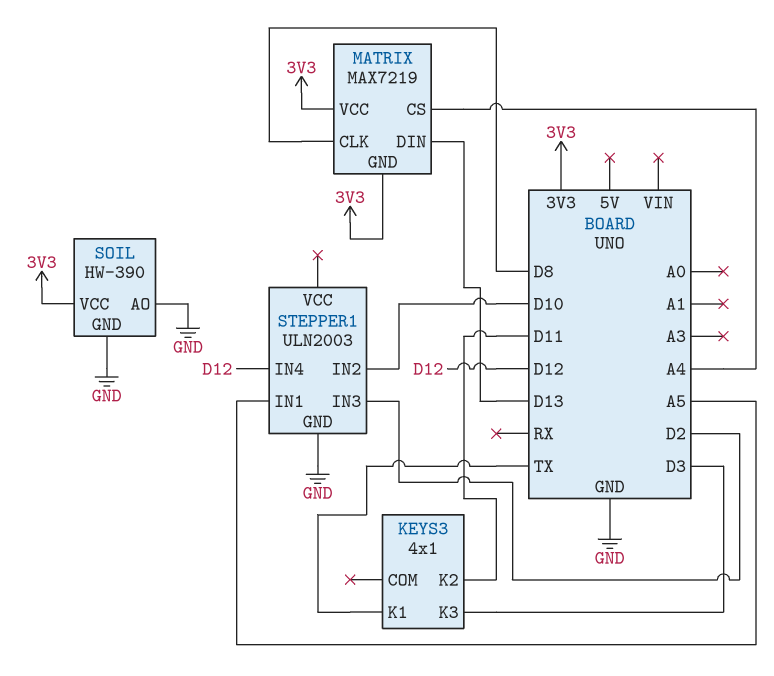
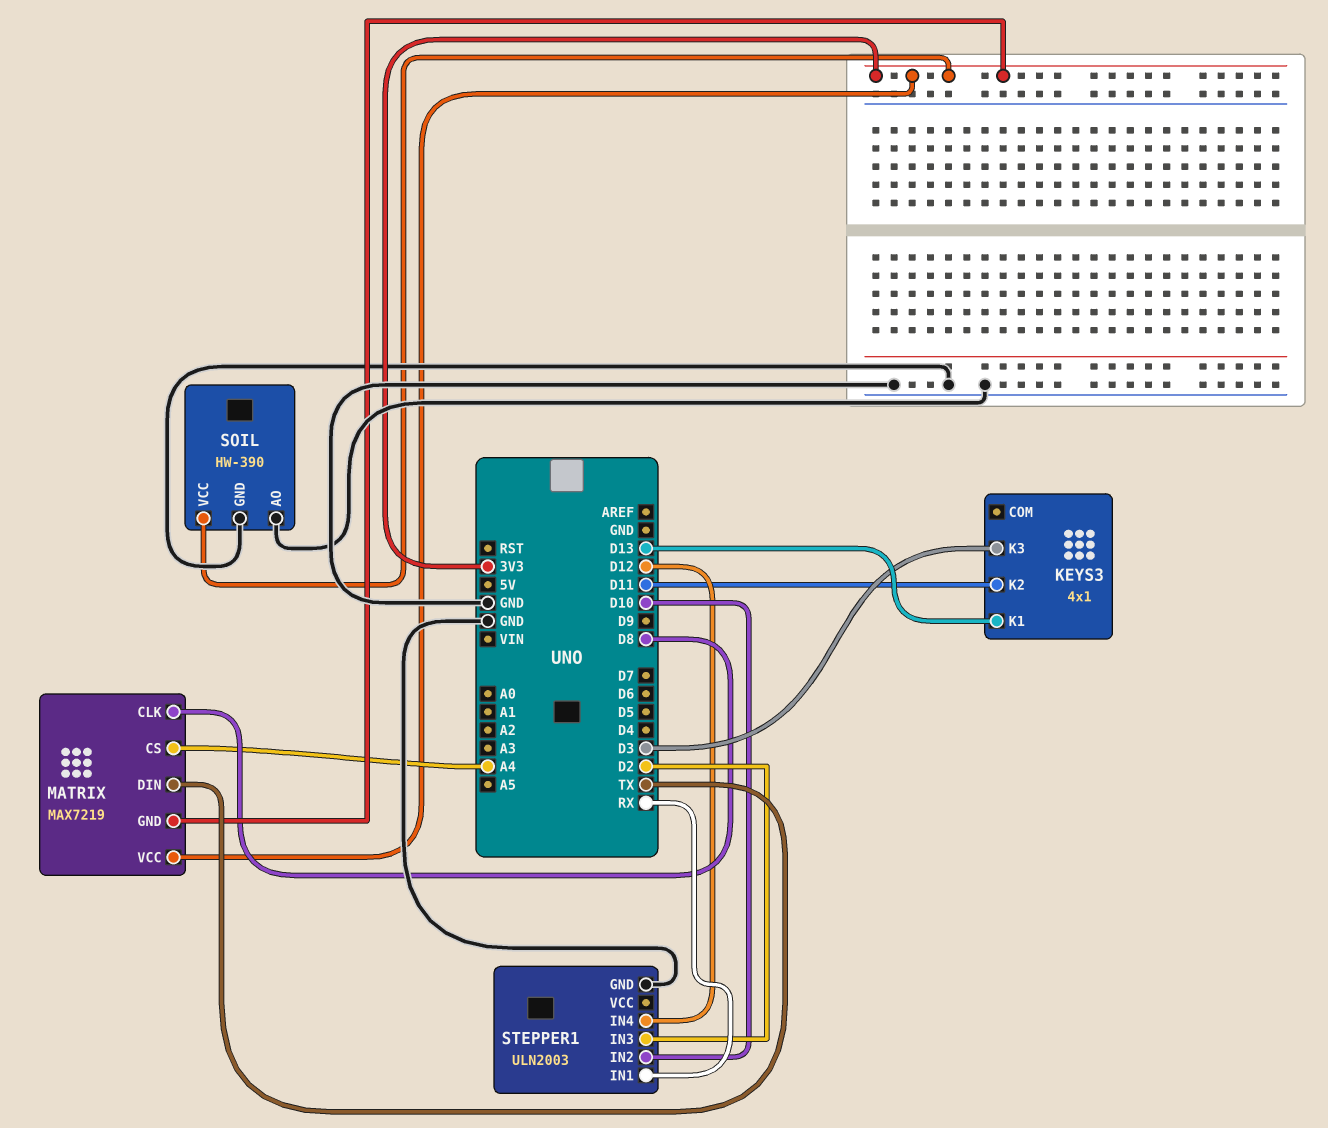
KEYS3 pin K1: TX -> D13
MATRIX pin DIN: D13 -> TX
STEPPER1 pin IN1: A5 -> RX

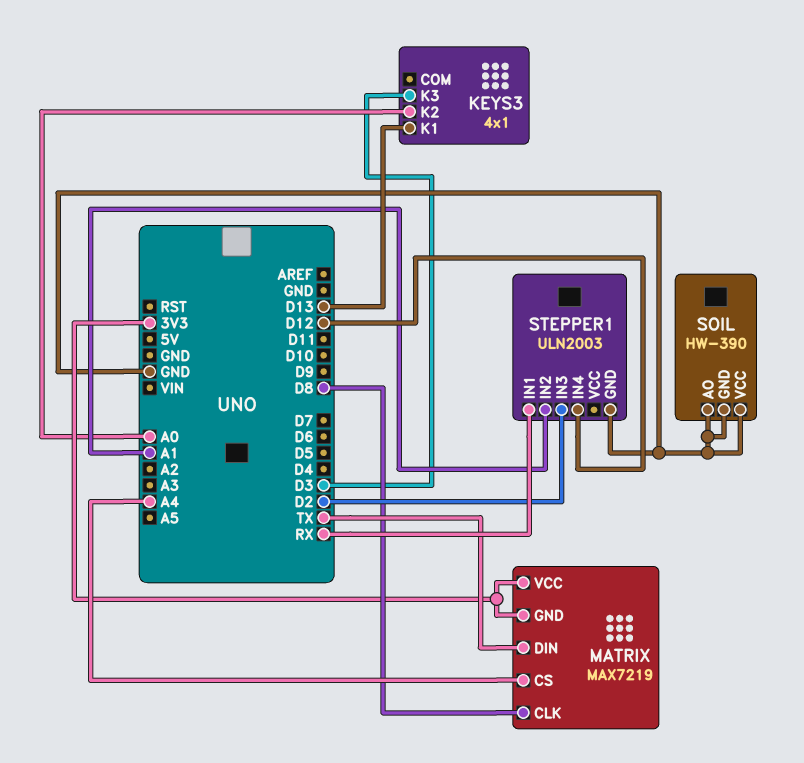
KEYS3 pin K2: D11 -> A0
SOIL pin VCC: 3V3 -> GND
STEPPER1 pin IN2: D10 -> A1

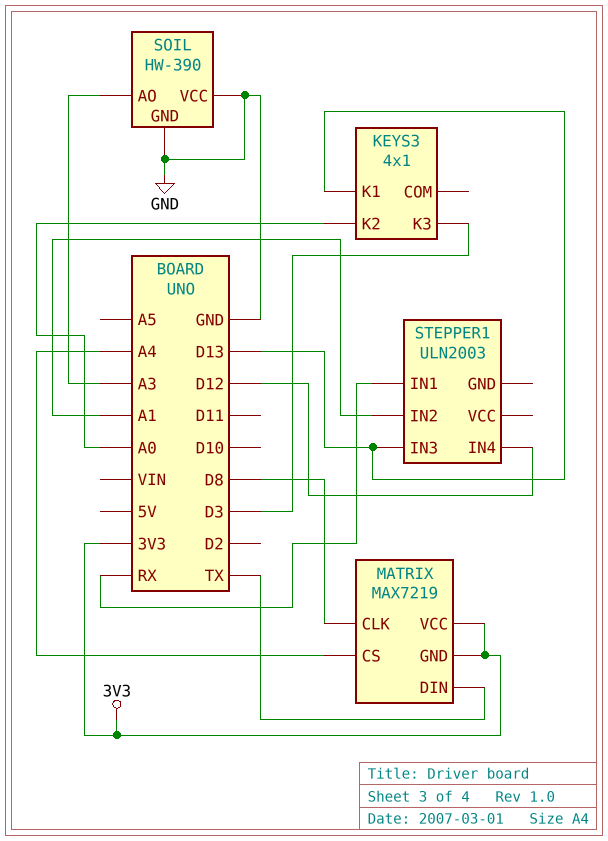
SOIL pin AO: GND -> A3
STEPPER1 pin GND: GND -> none
STEPPER1 pin IN3: D2 -> D13

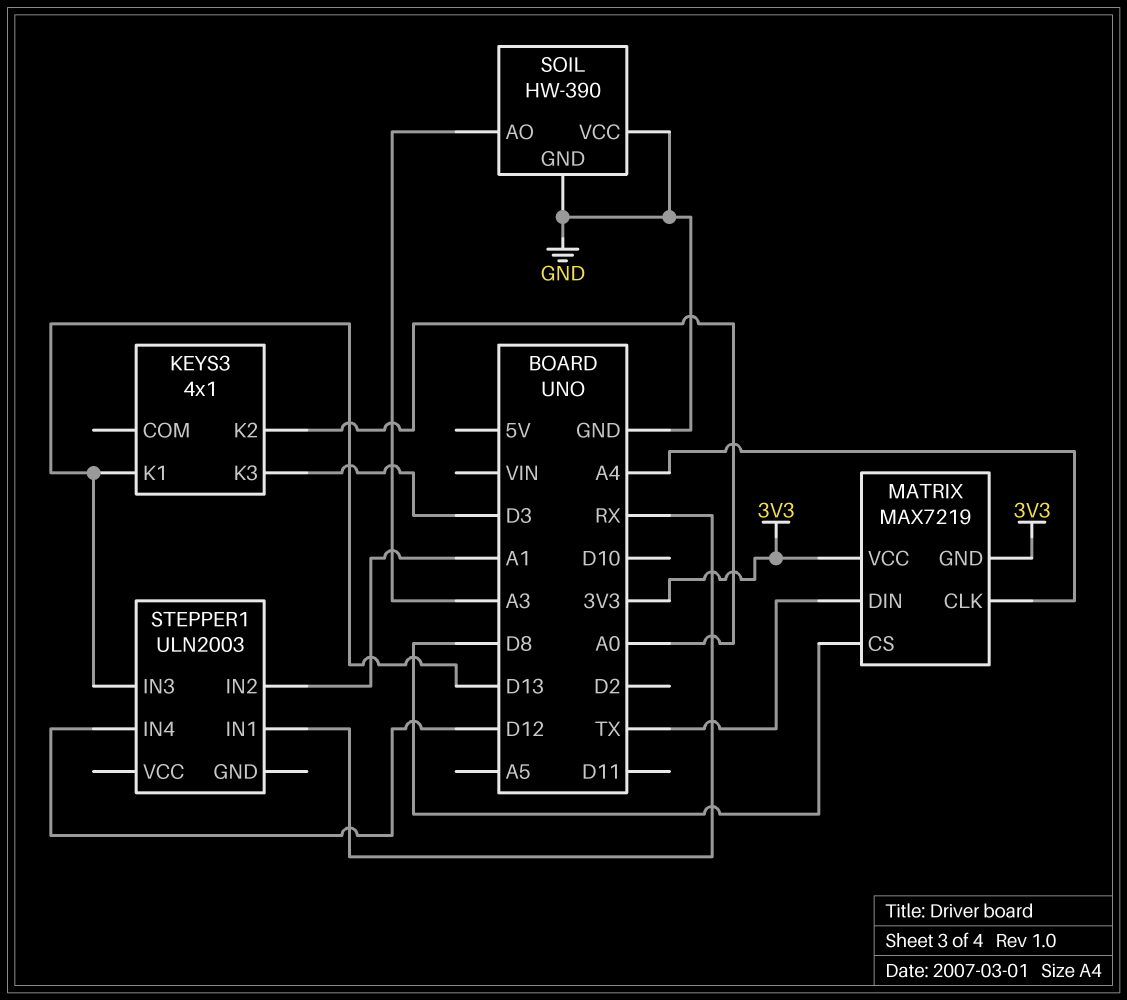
MATRIX pin CLK: D8 -> A4
MATRIX pin CS: A4 -> D8

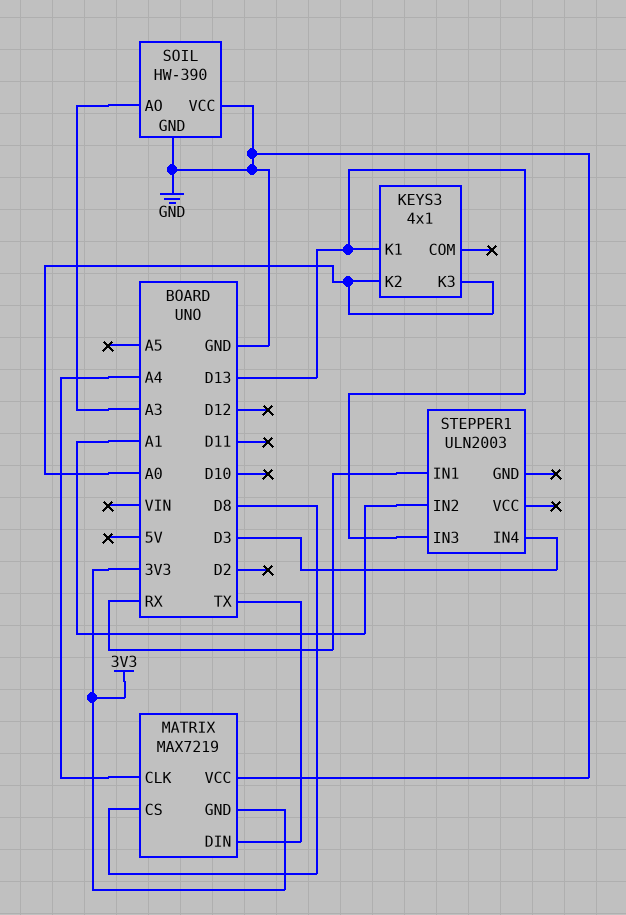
KEYS3 pin K3: D3 -> A0
MATRIX pin VCC: 3V3 -> GND
STEPPER1 pin IN4: D12 -> D3

